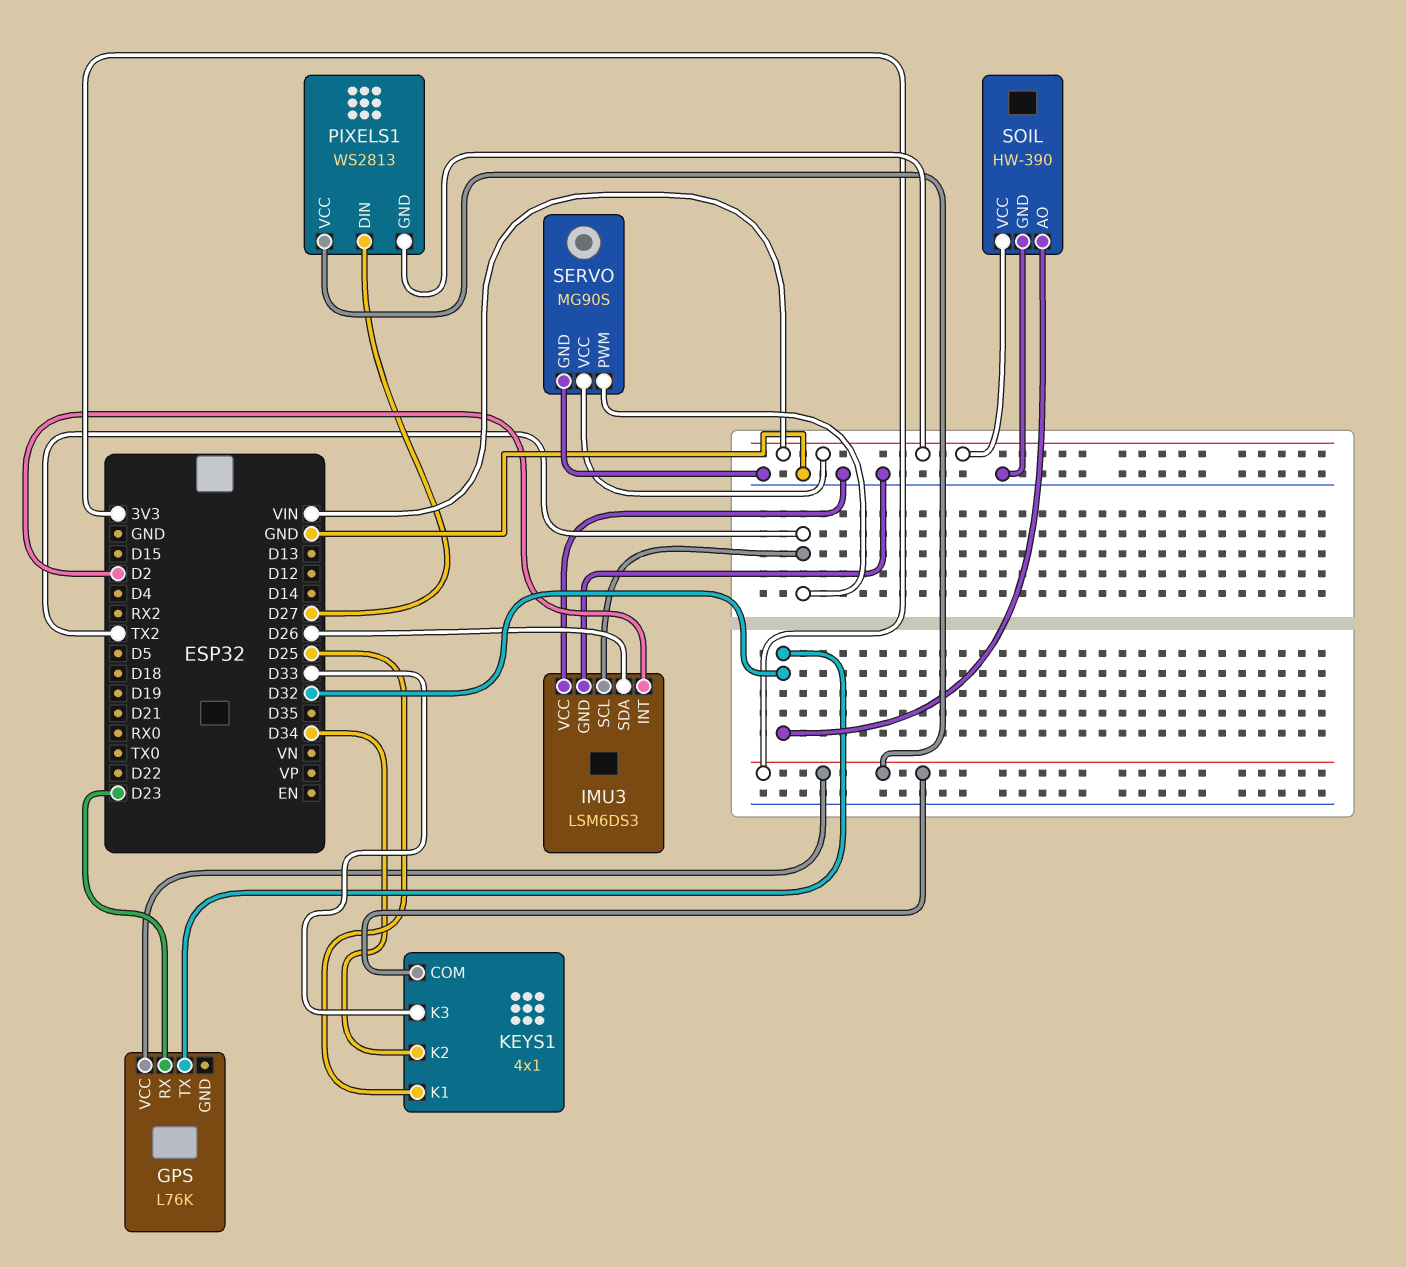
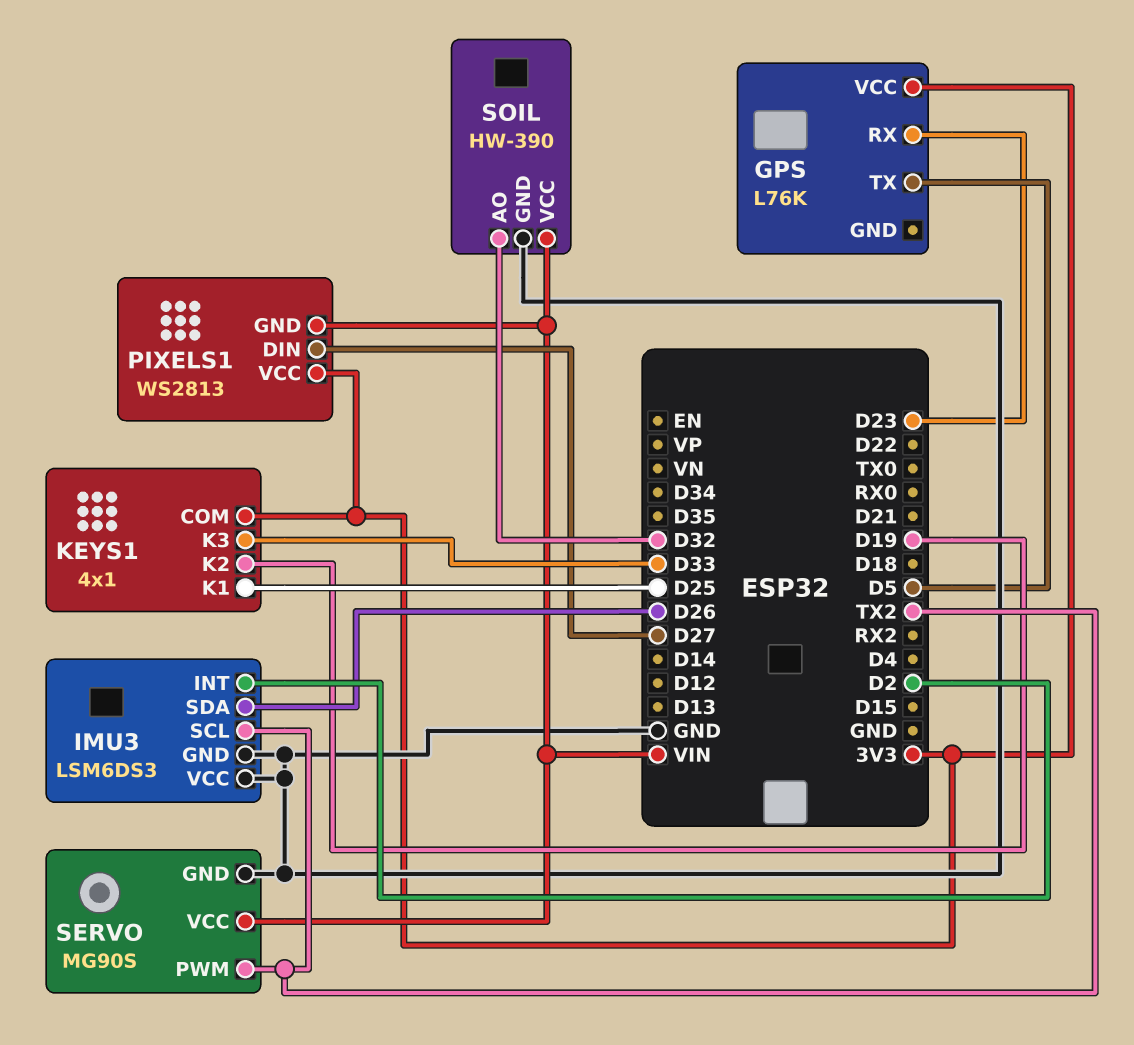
GPS pin TX: D32 -> D5
KEYS1 pin K2: D34 -> D19

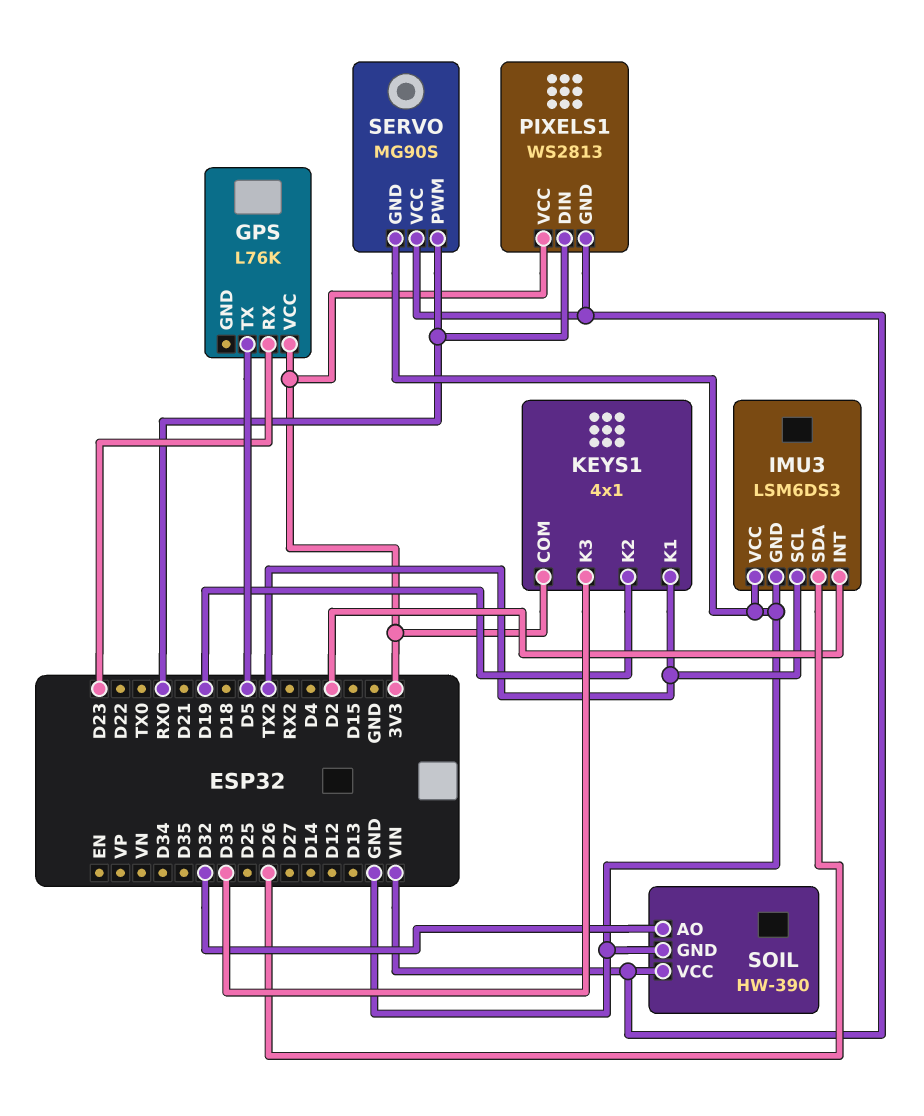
KEYS1 pin K1: D25 -> TX2
PIXELS1 pin DIN: D27 -> RX0
SERVO pin PWM: TX2 -> RX0

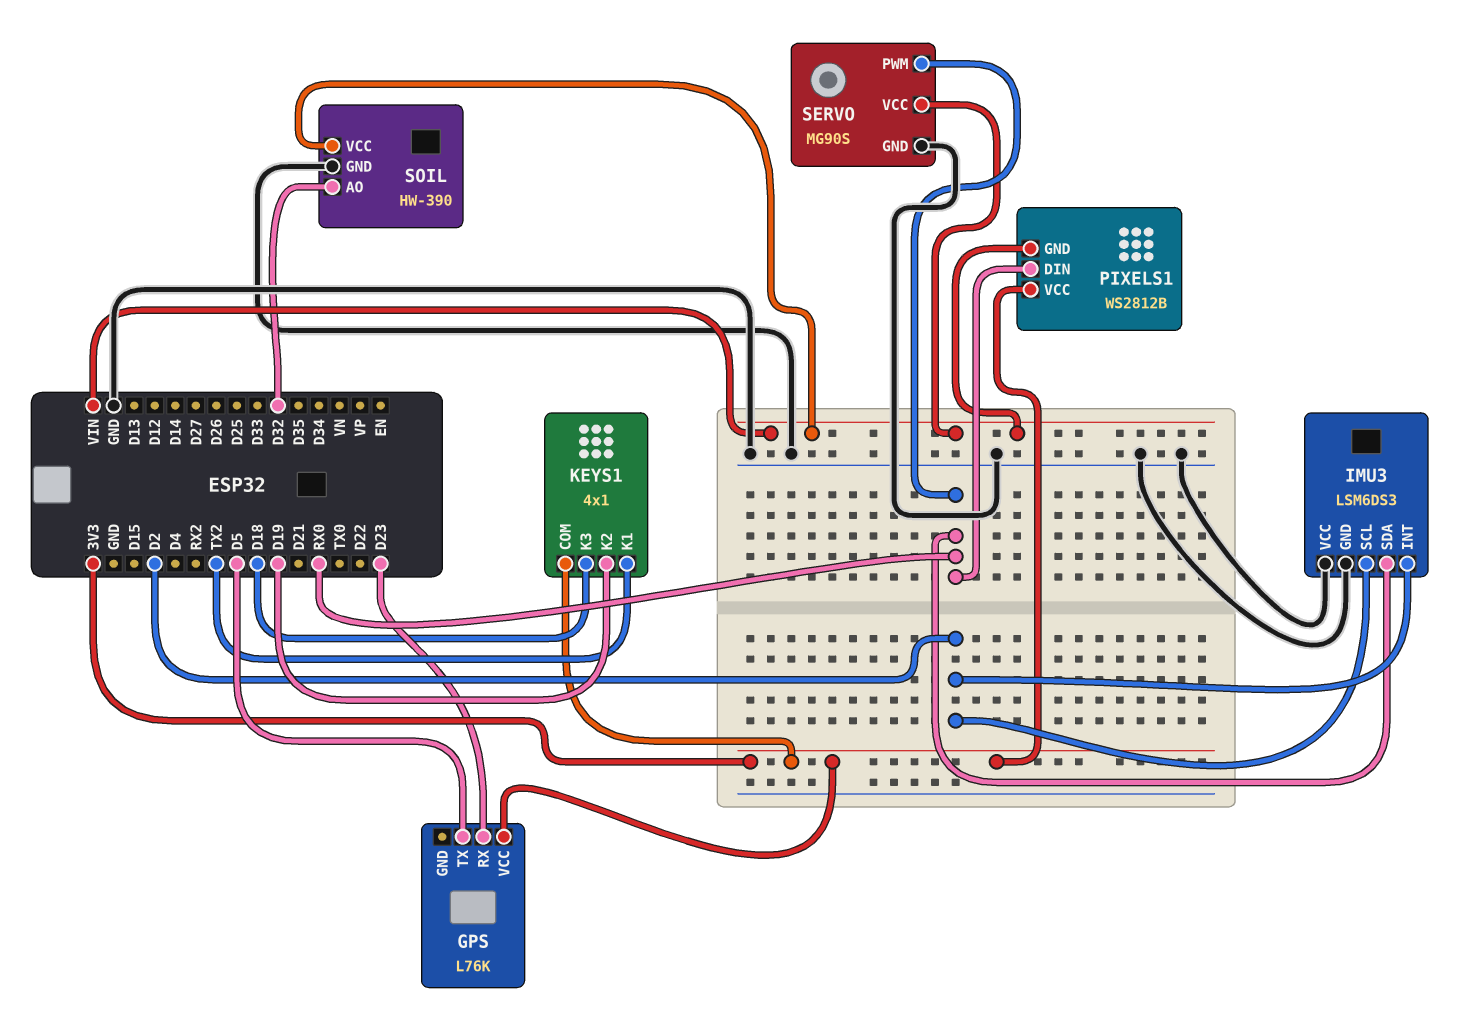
IMU3 pin SCL: TX2 -> D2
IMU3 pin SDA: D26 -> RX0
KEYS1 pin K3: D33 -> D18
PIXELS1: WS2813 -> WS2812B

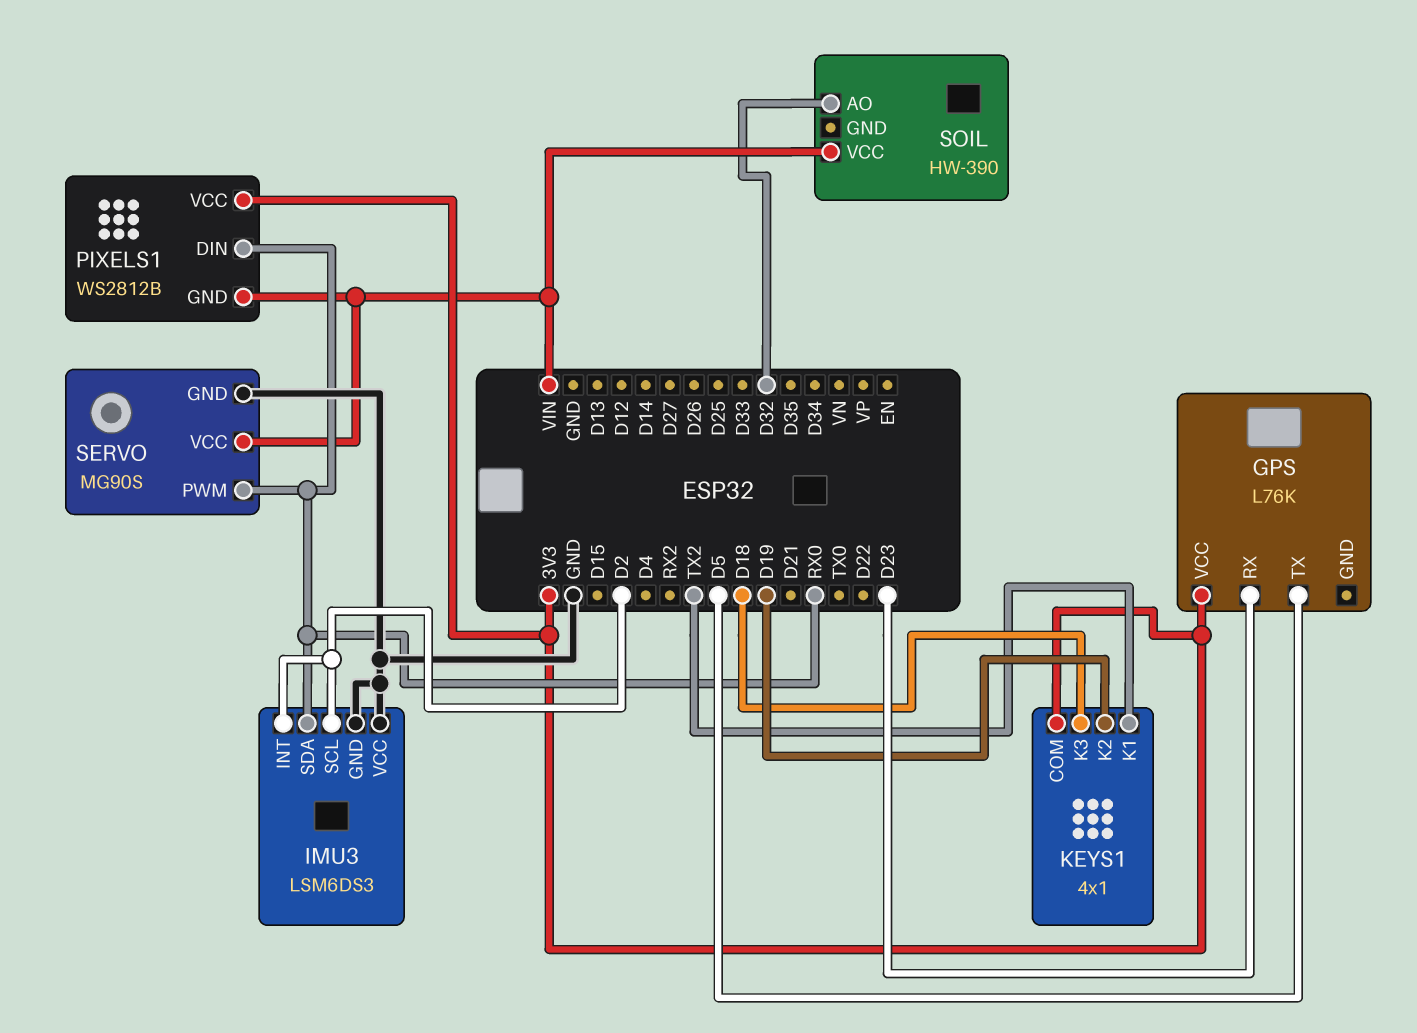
SOIL pin GND: GND -> none

